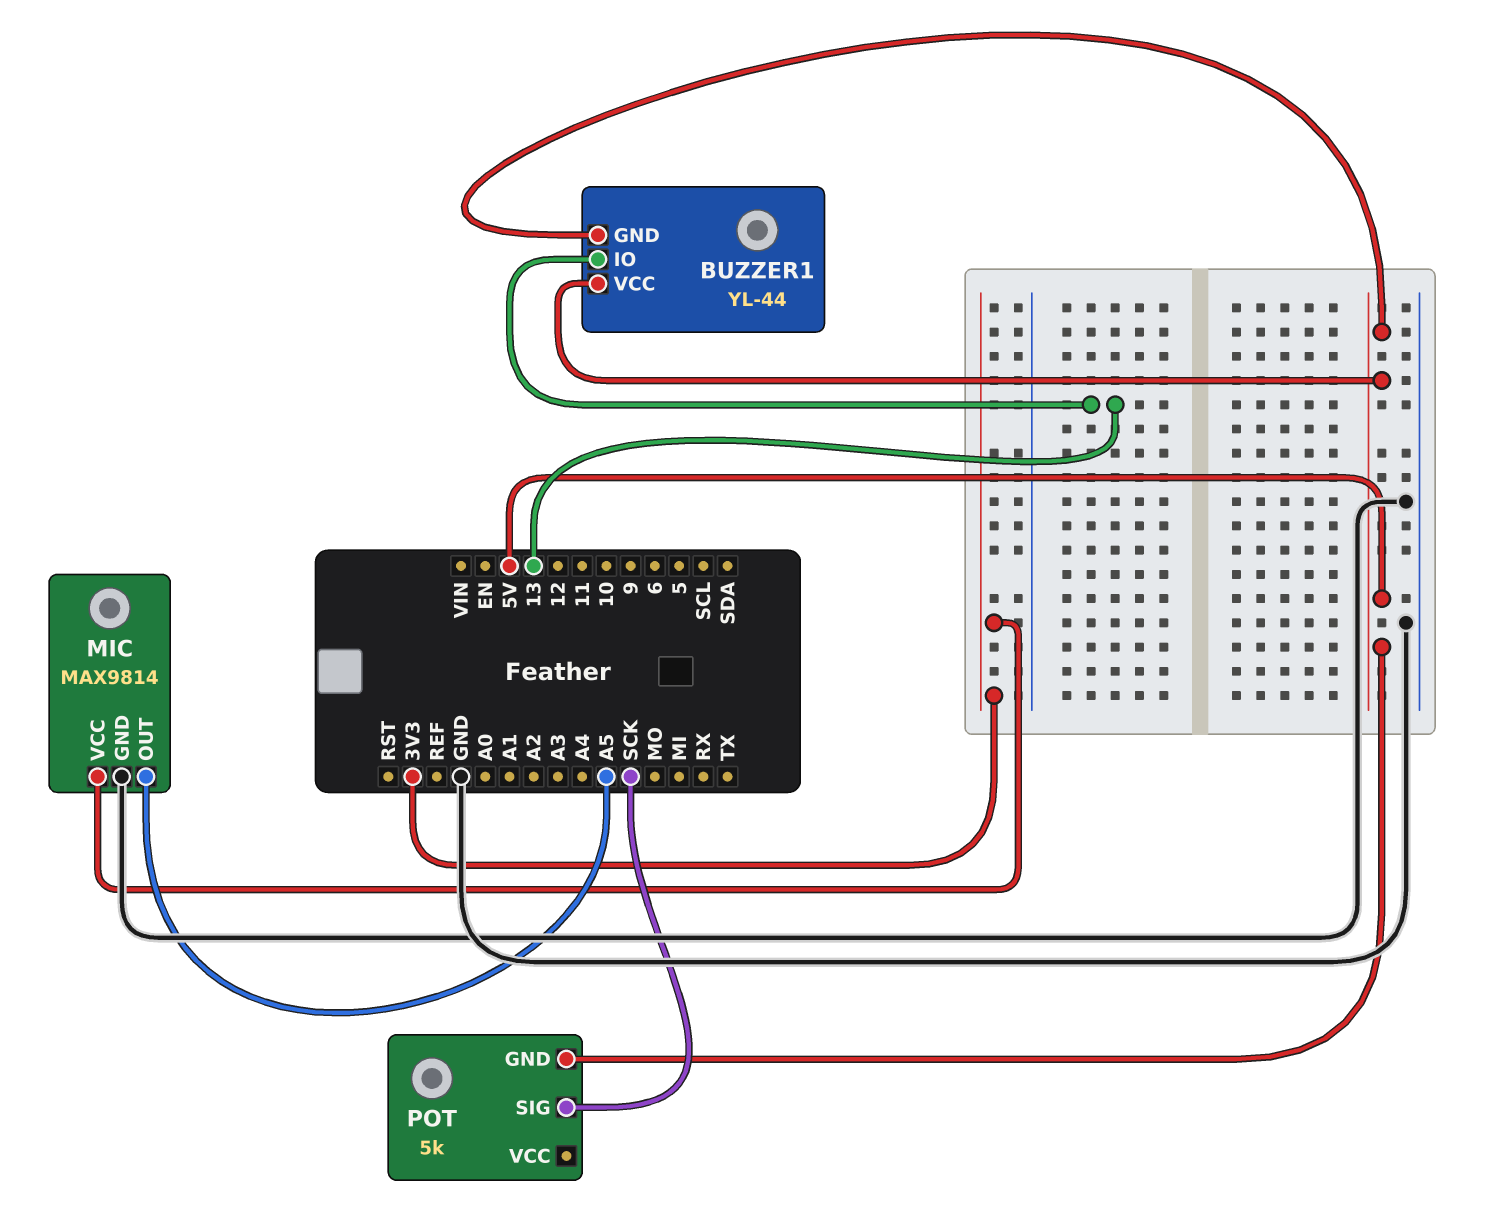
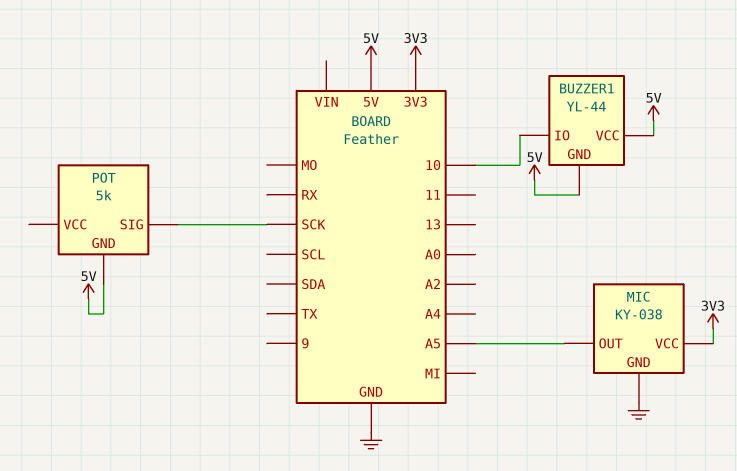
BUZZER1 pin IO: 13 -> 10
MIC: MAX9814 -> KY-038

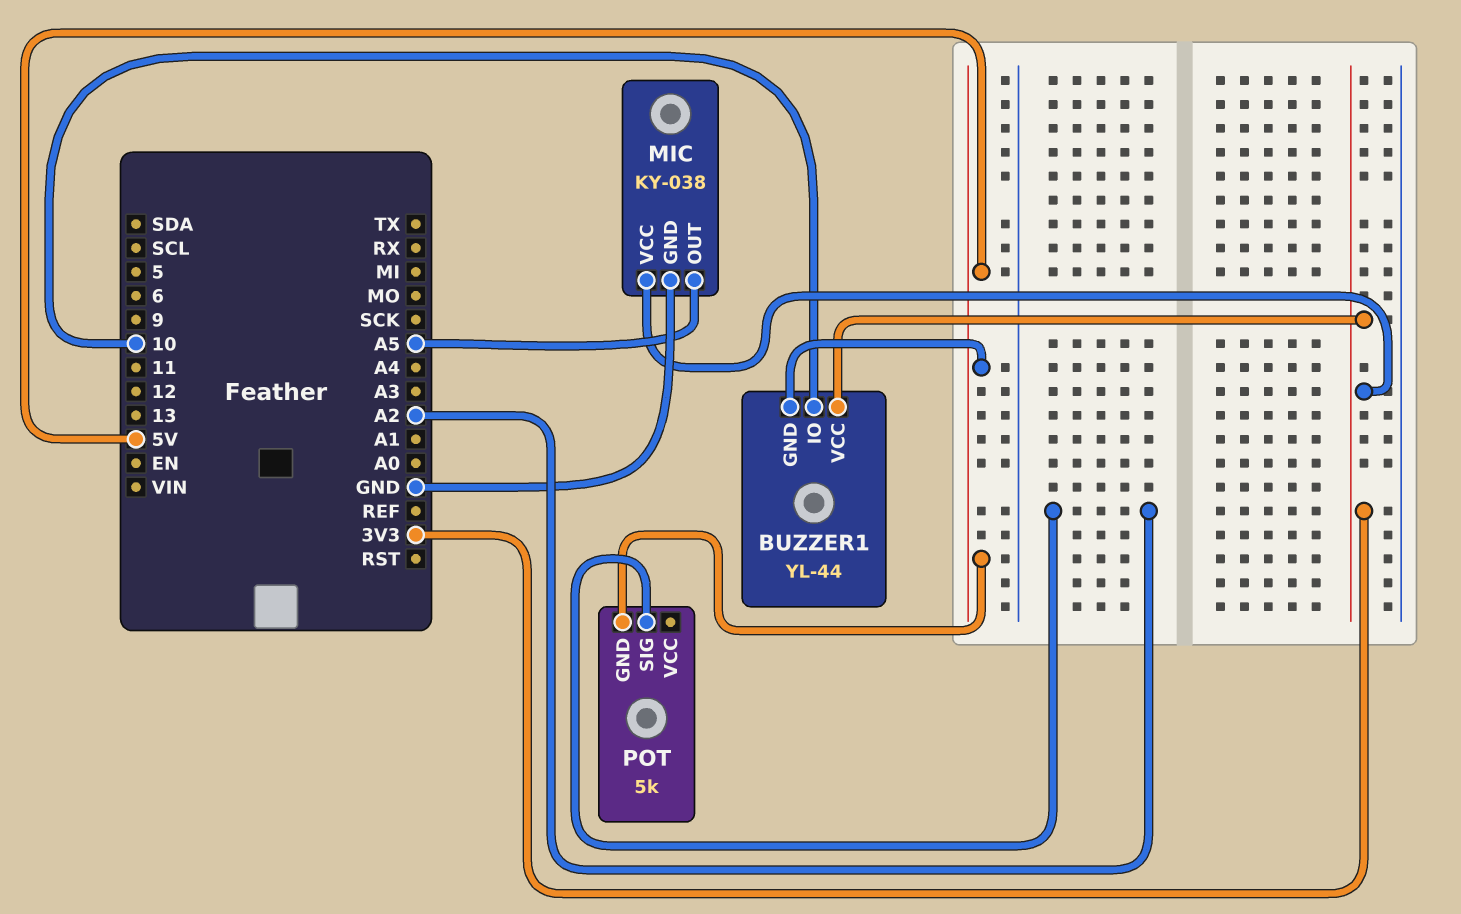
BUZZER1 pin VCC: 5V -> 3V3
POT pin SIG: SCK -> A2

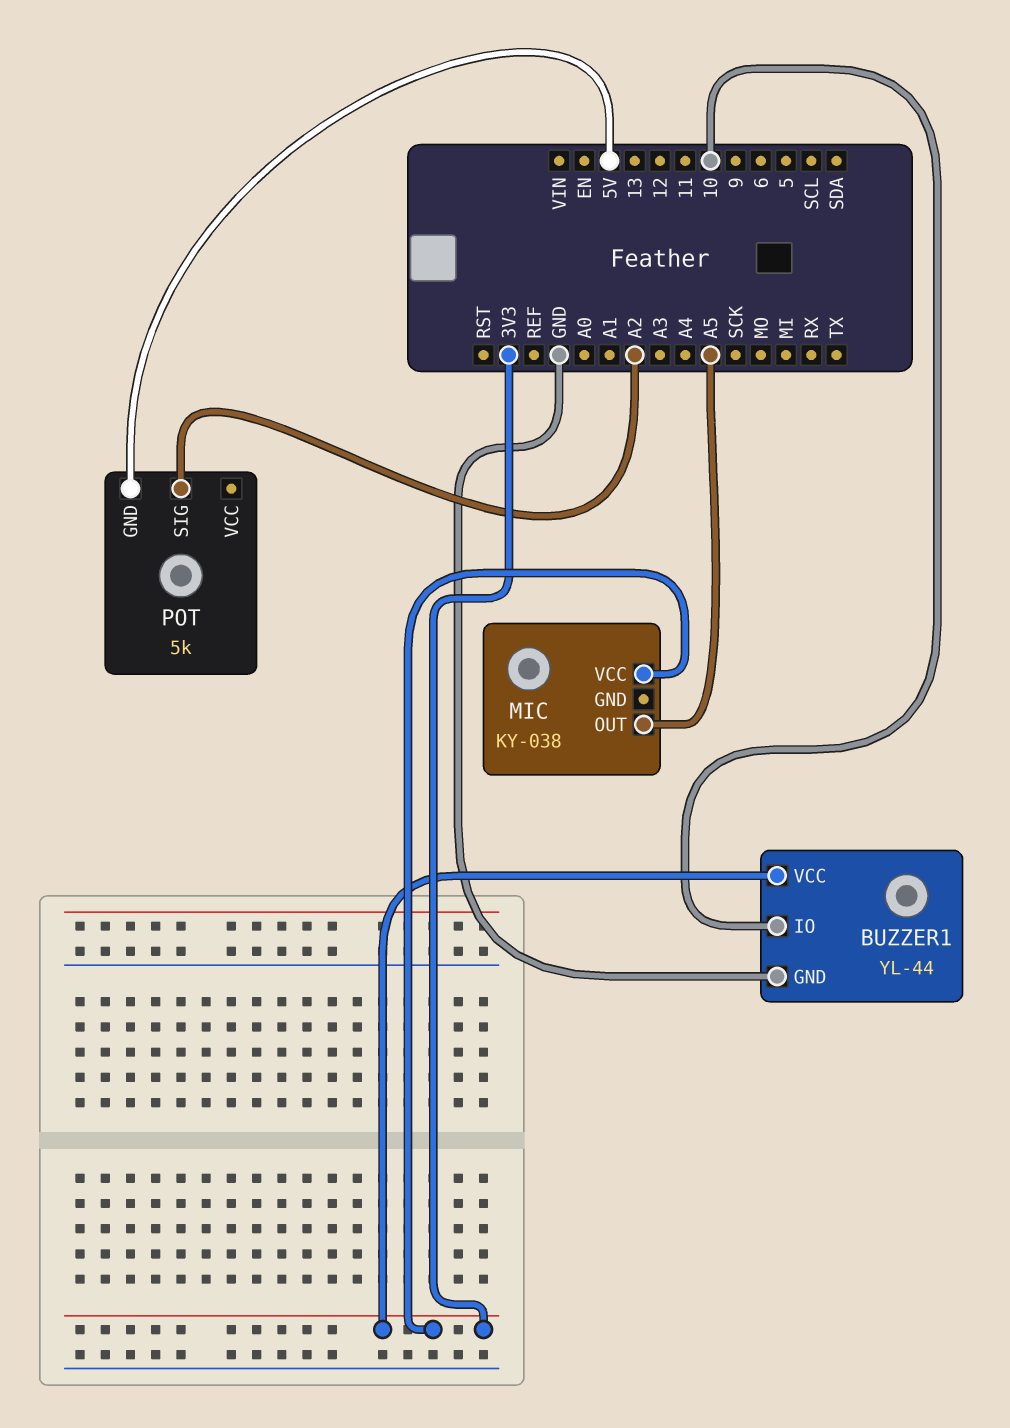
BUZZER1 pin GND: 5V -> GND
MIC pin GND: GND -> none

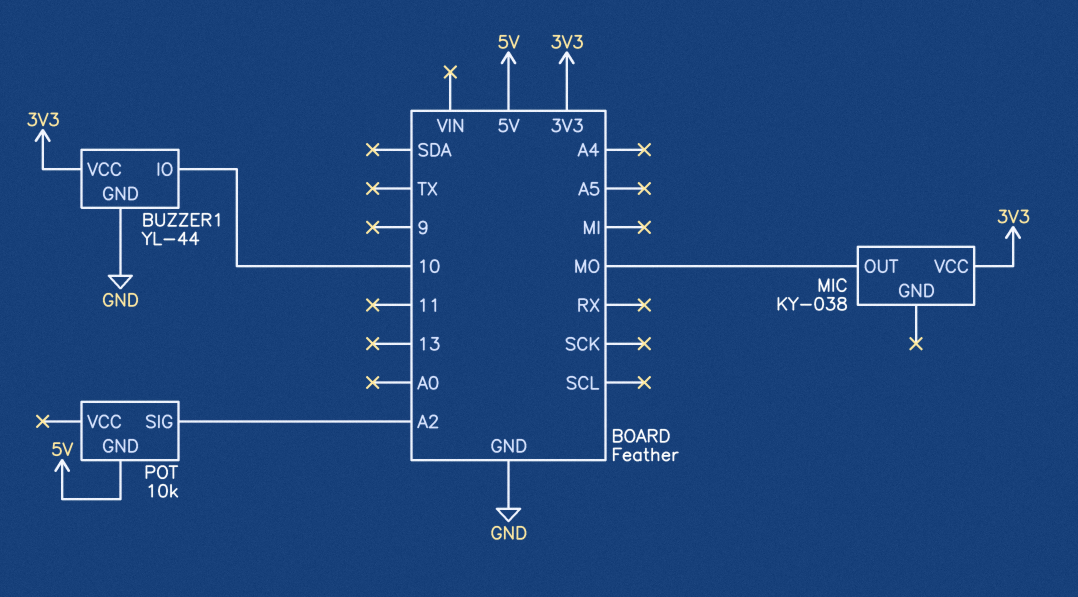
MIC pin OUT: A5 -> MO
POT: 5k -> 10k

